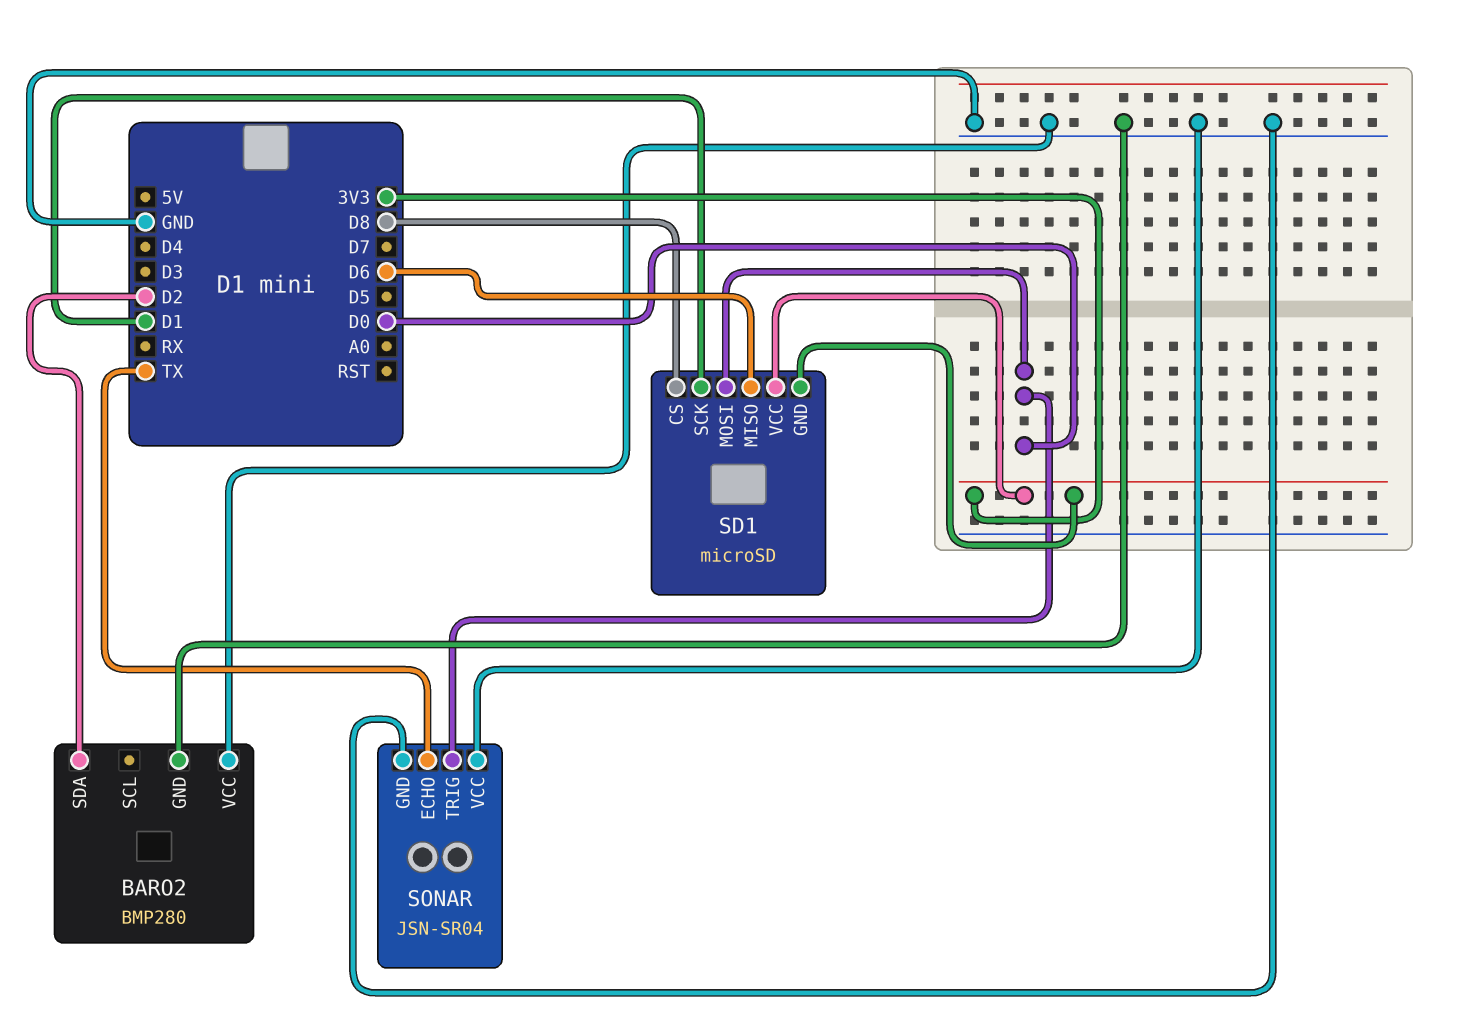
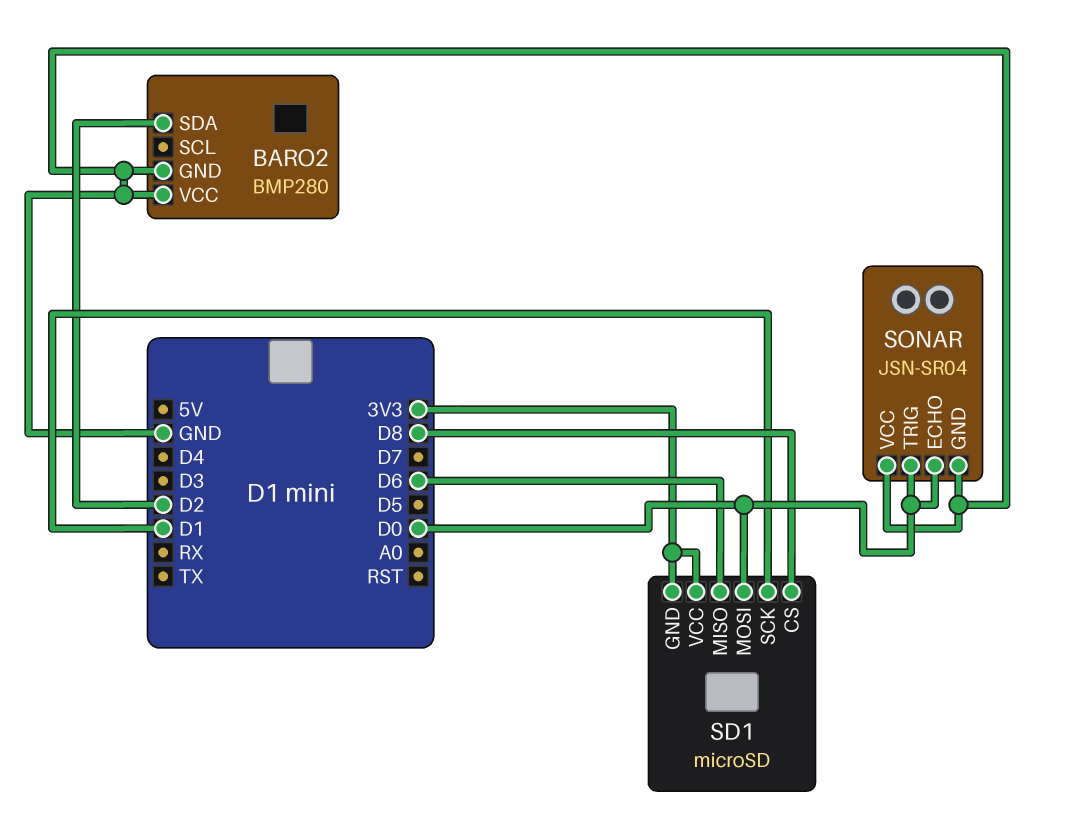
SONAR pin ECHO: TX -> D0

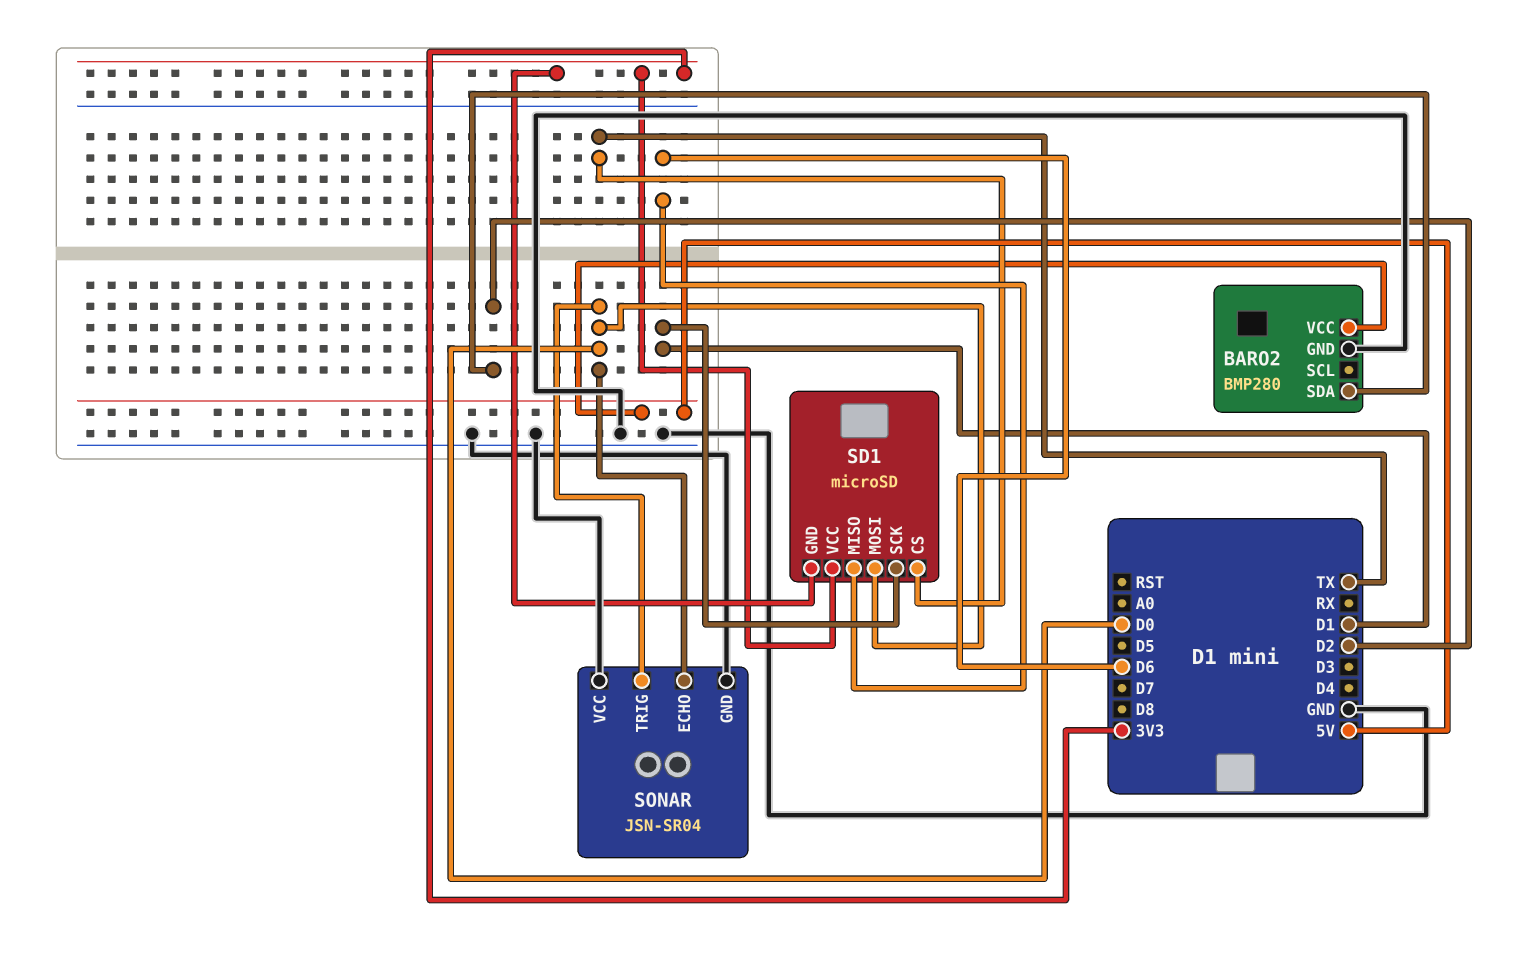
BARO2 pin VCC: GND -> 5V
SD1 pin CS: D8 -> TX

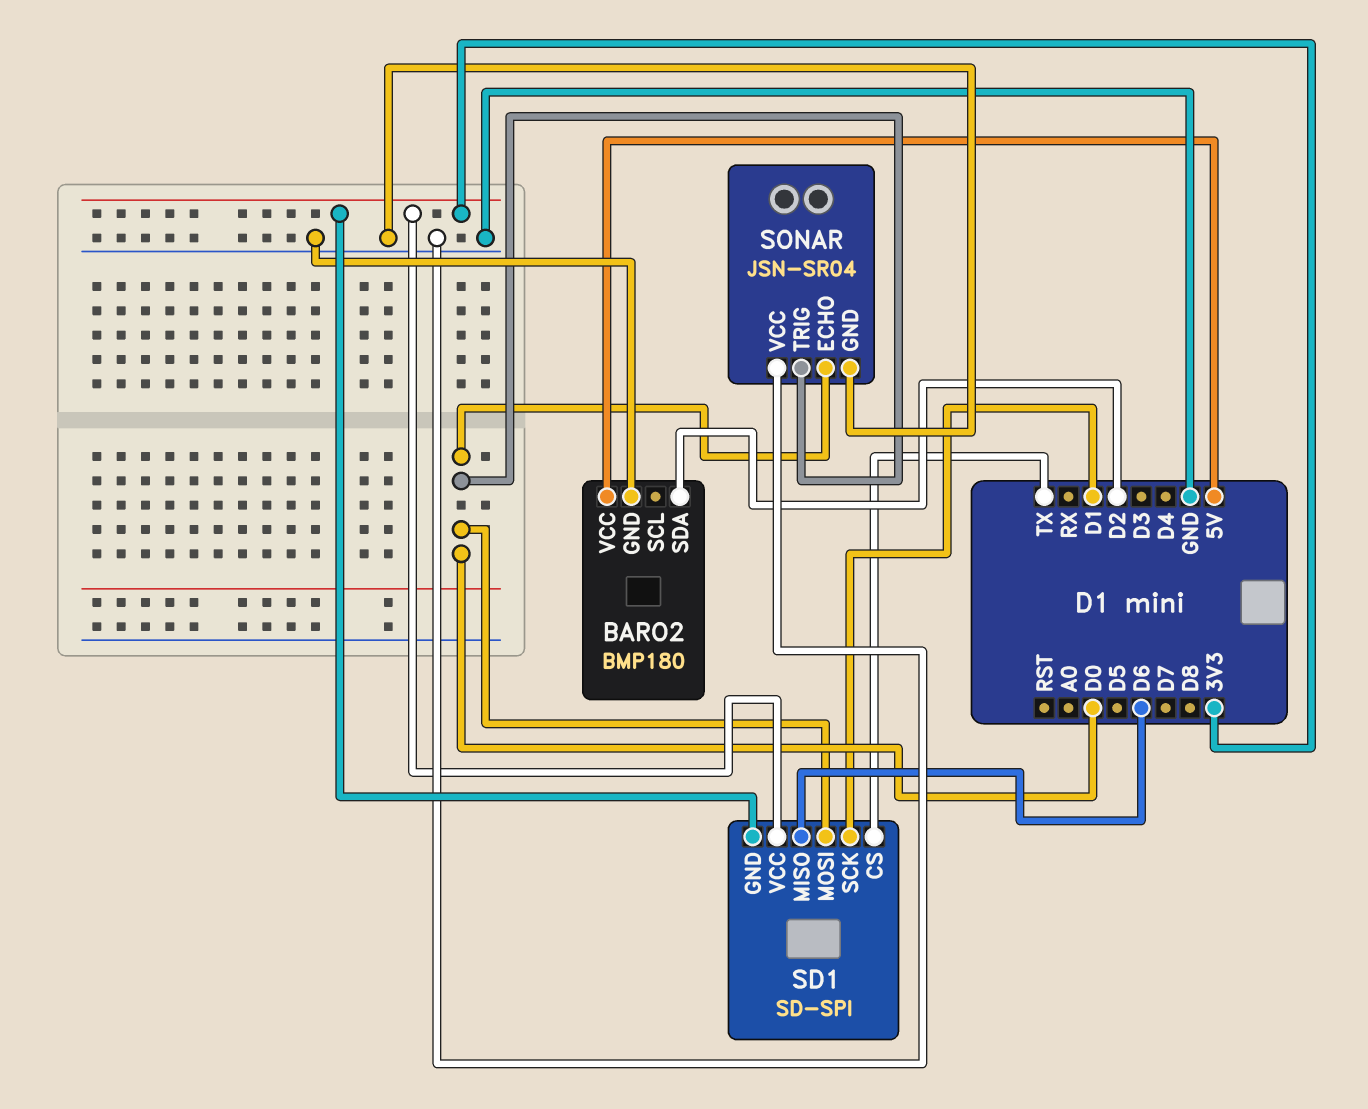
BARO2: BMP280 -> BMP180
SD1: microSD -> SD-SPI

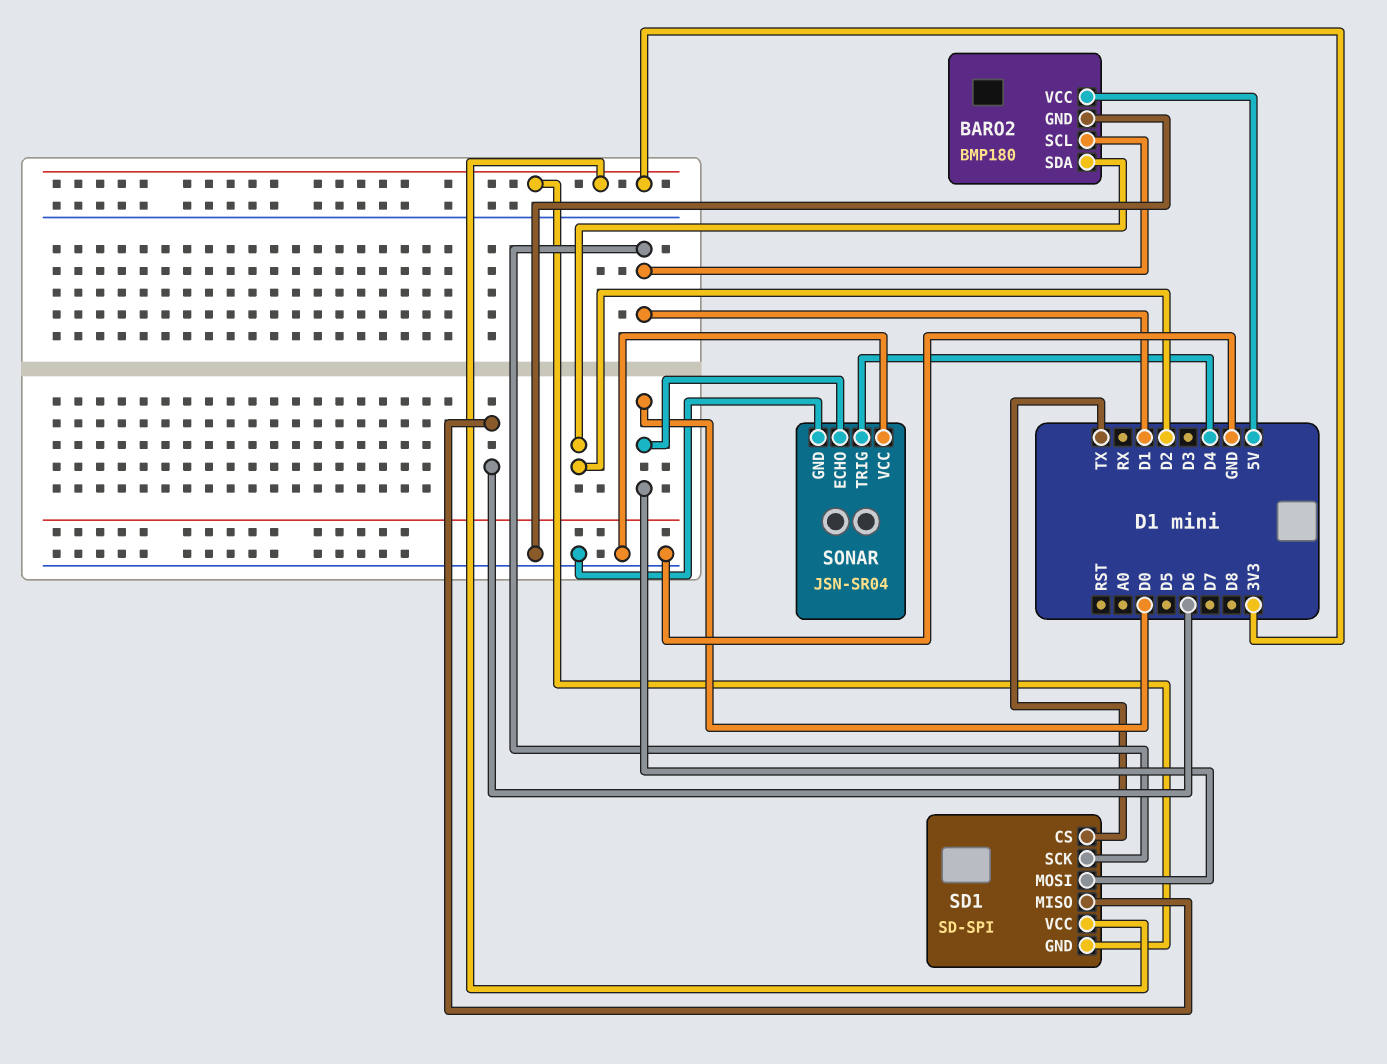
BARO2 pin SCL: none -> D1
SONAR pin TRIG: D0 -> D4

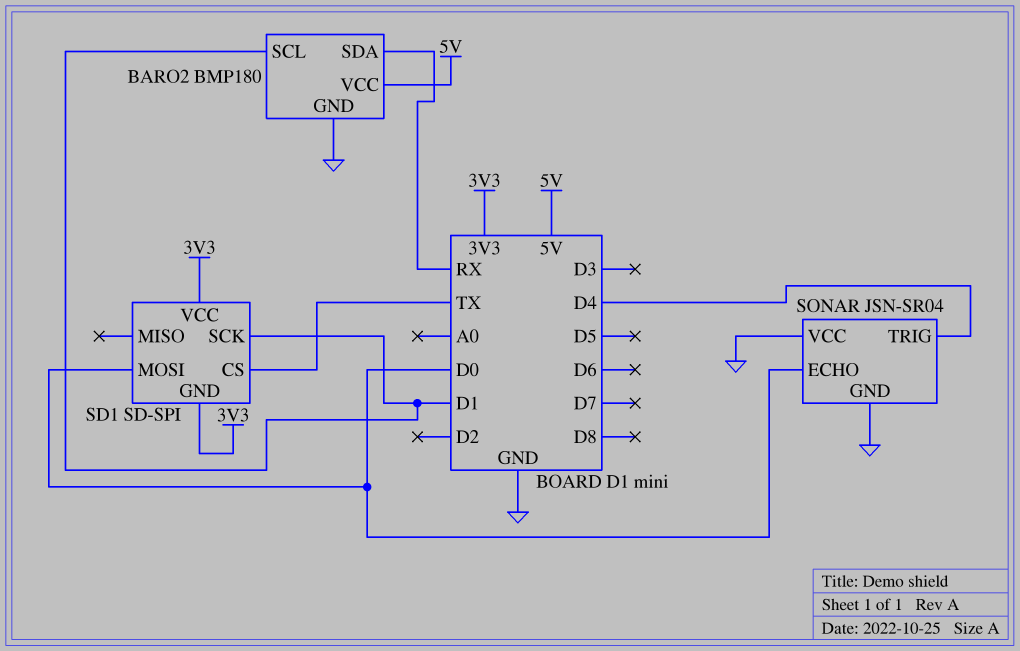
BARO2 pin SDA: D2 -> RX
SD1 pin MISO: D6 -> none

